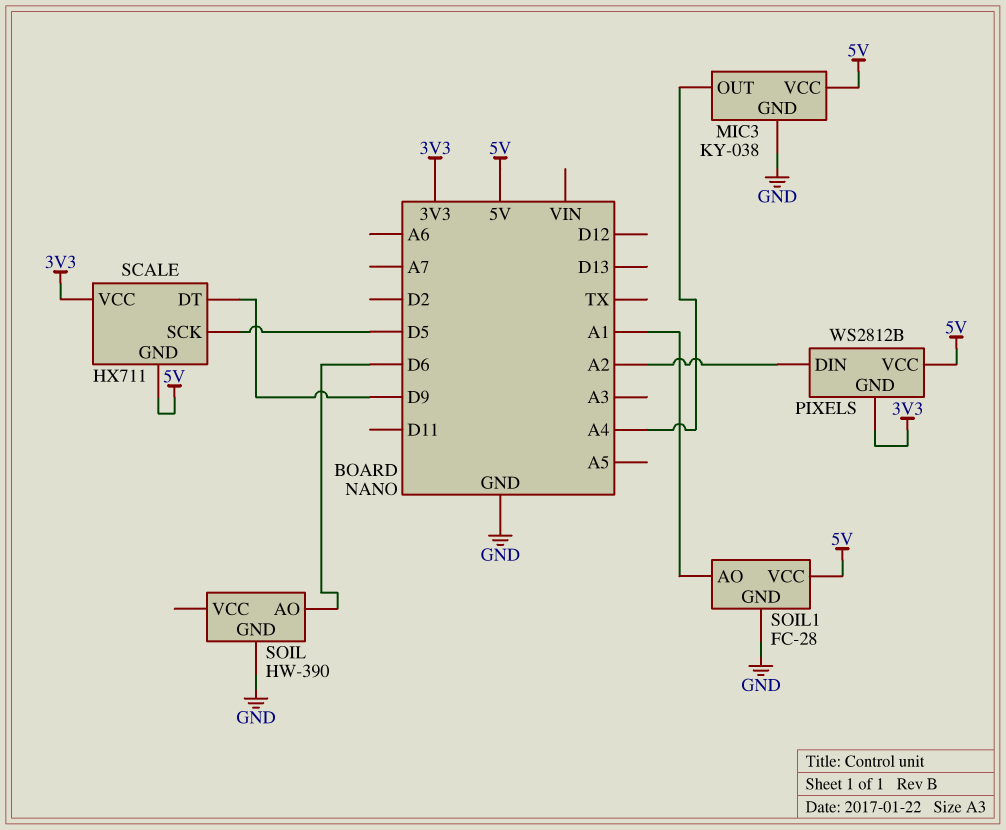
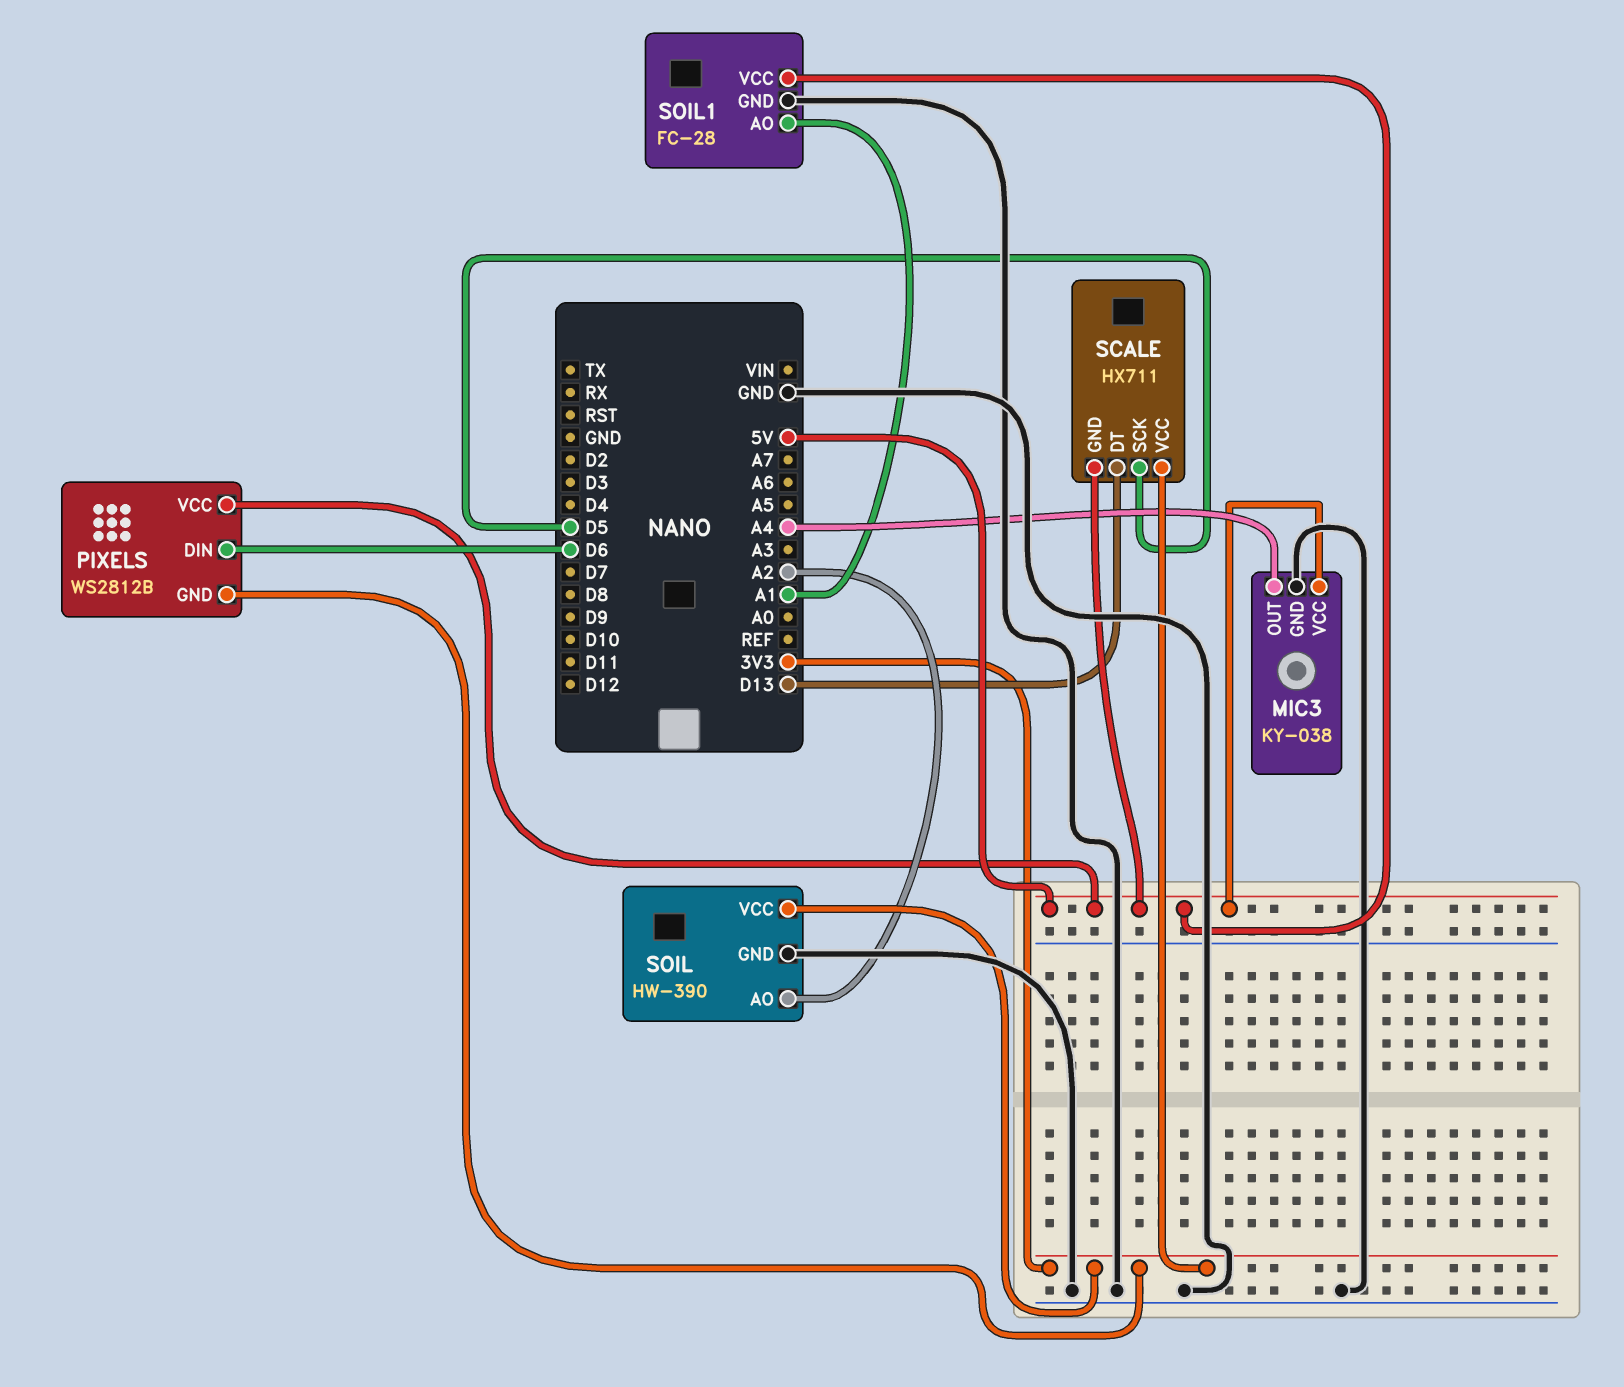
PIXELS pin DIN: A2 -> D6
SCALE pin DT: D9 -> D13
SOIL pin AO: D6 -> A2
SOIL pin VCC: none -> 3V3

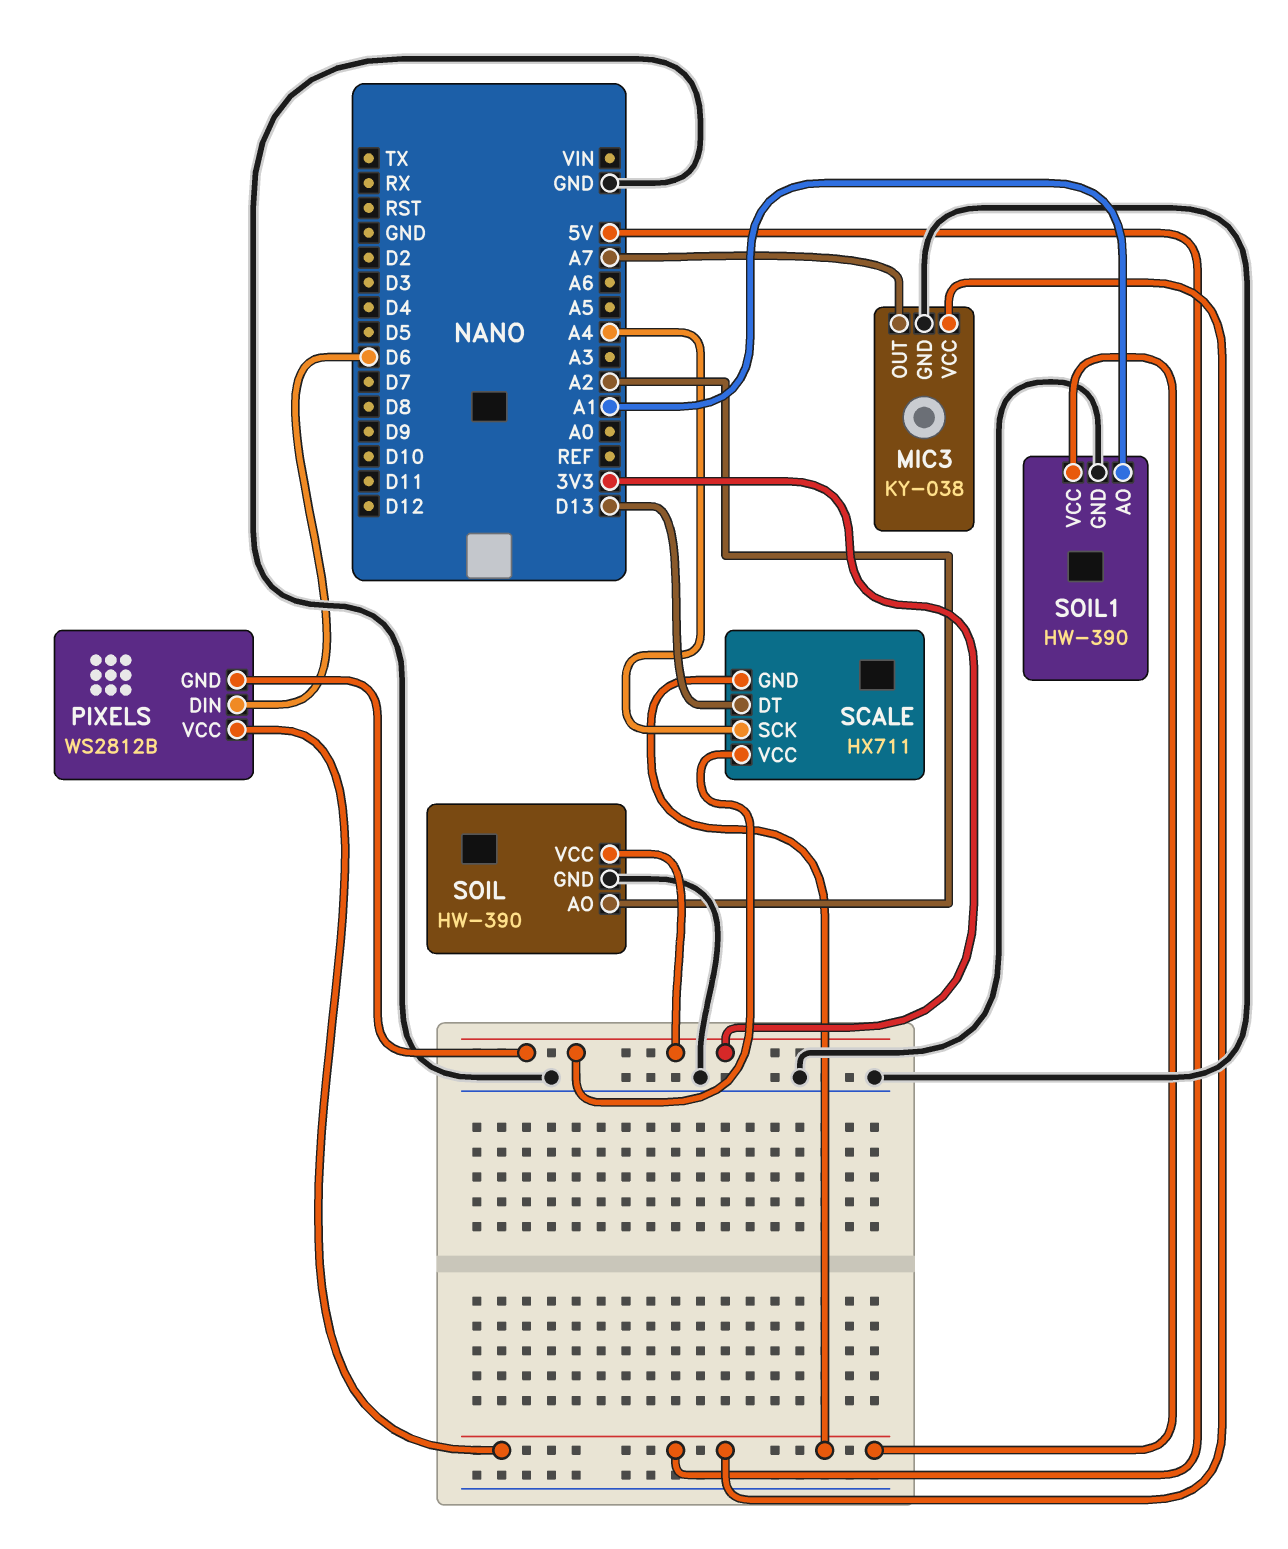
MIC3 pin OUT: A4 -> A7
SCALE pin SCK: D5 -> A4
SOIL1: FC-28 -> HW-390

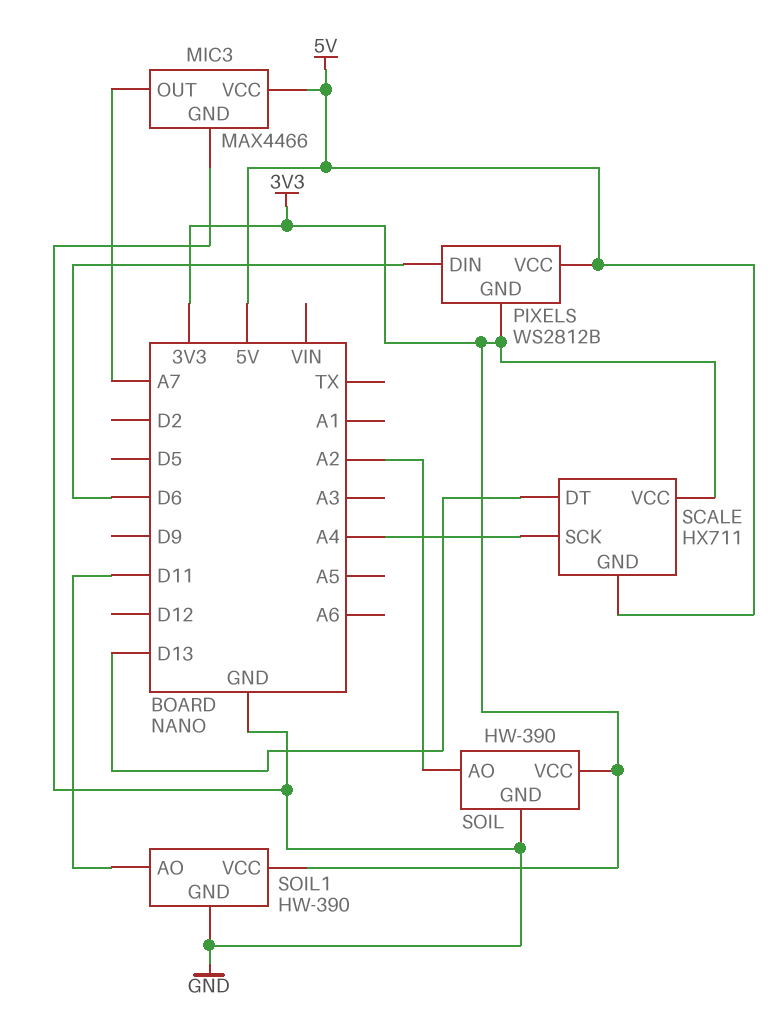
MIC3: KY-038 -> MAX4466
SOIL1 pin AO: A1 -> D11
SOIL1 pin VCC: 5V -> 3V3

